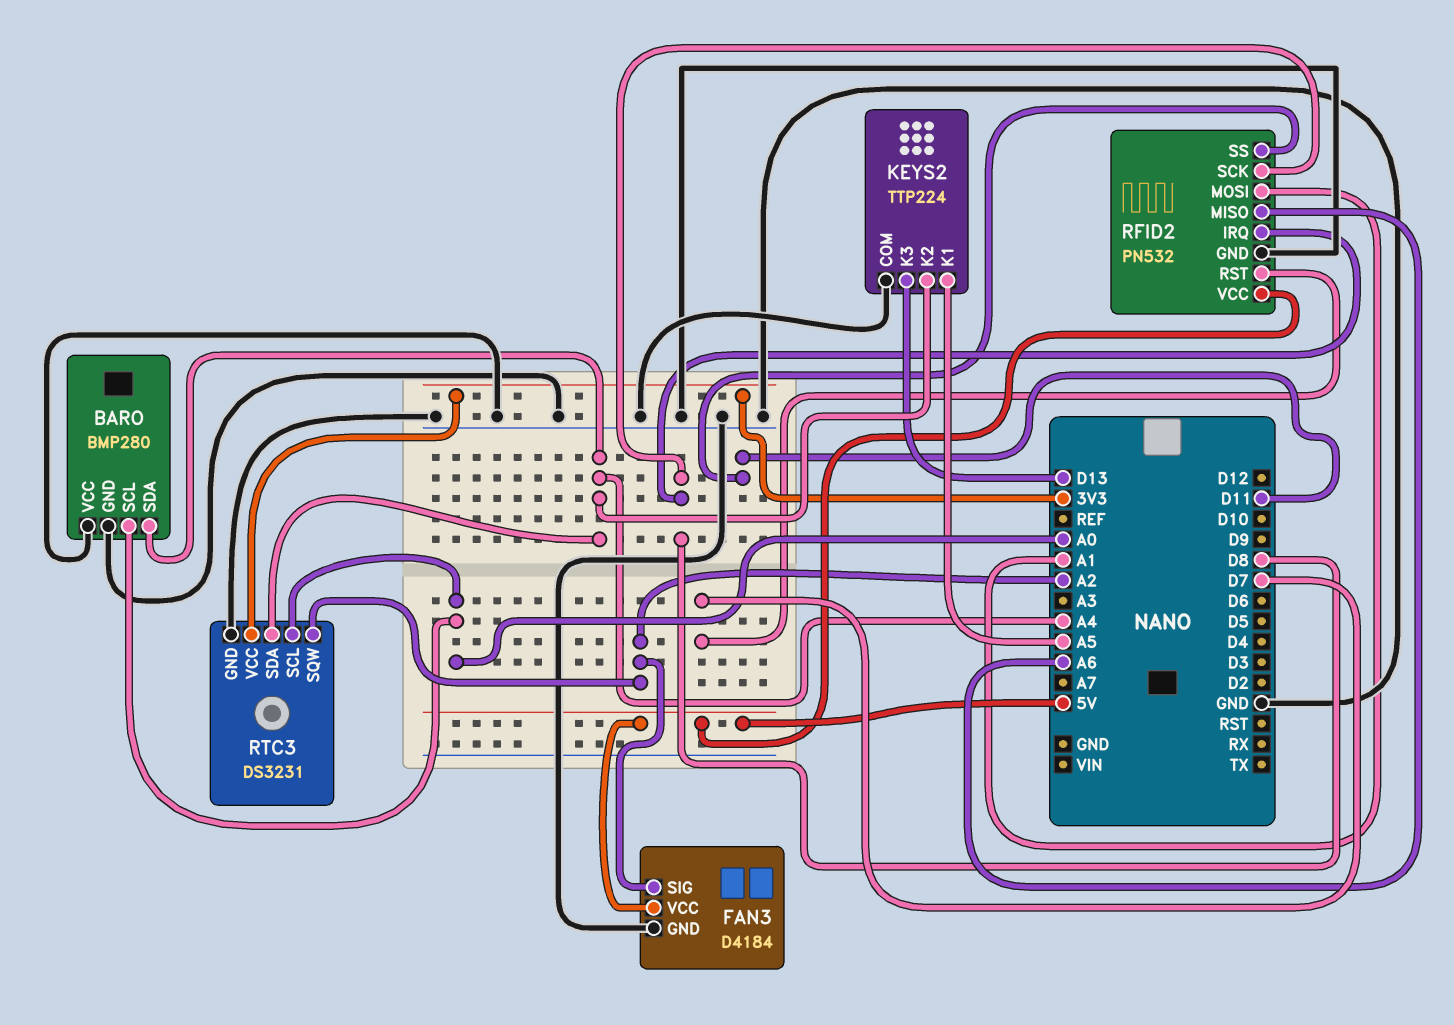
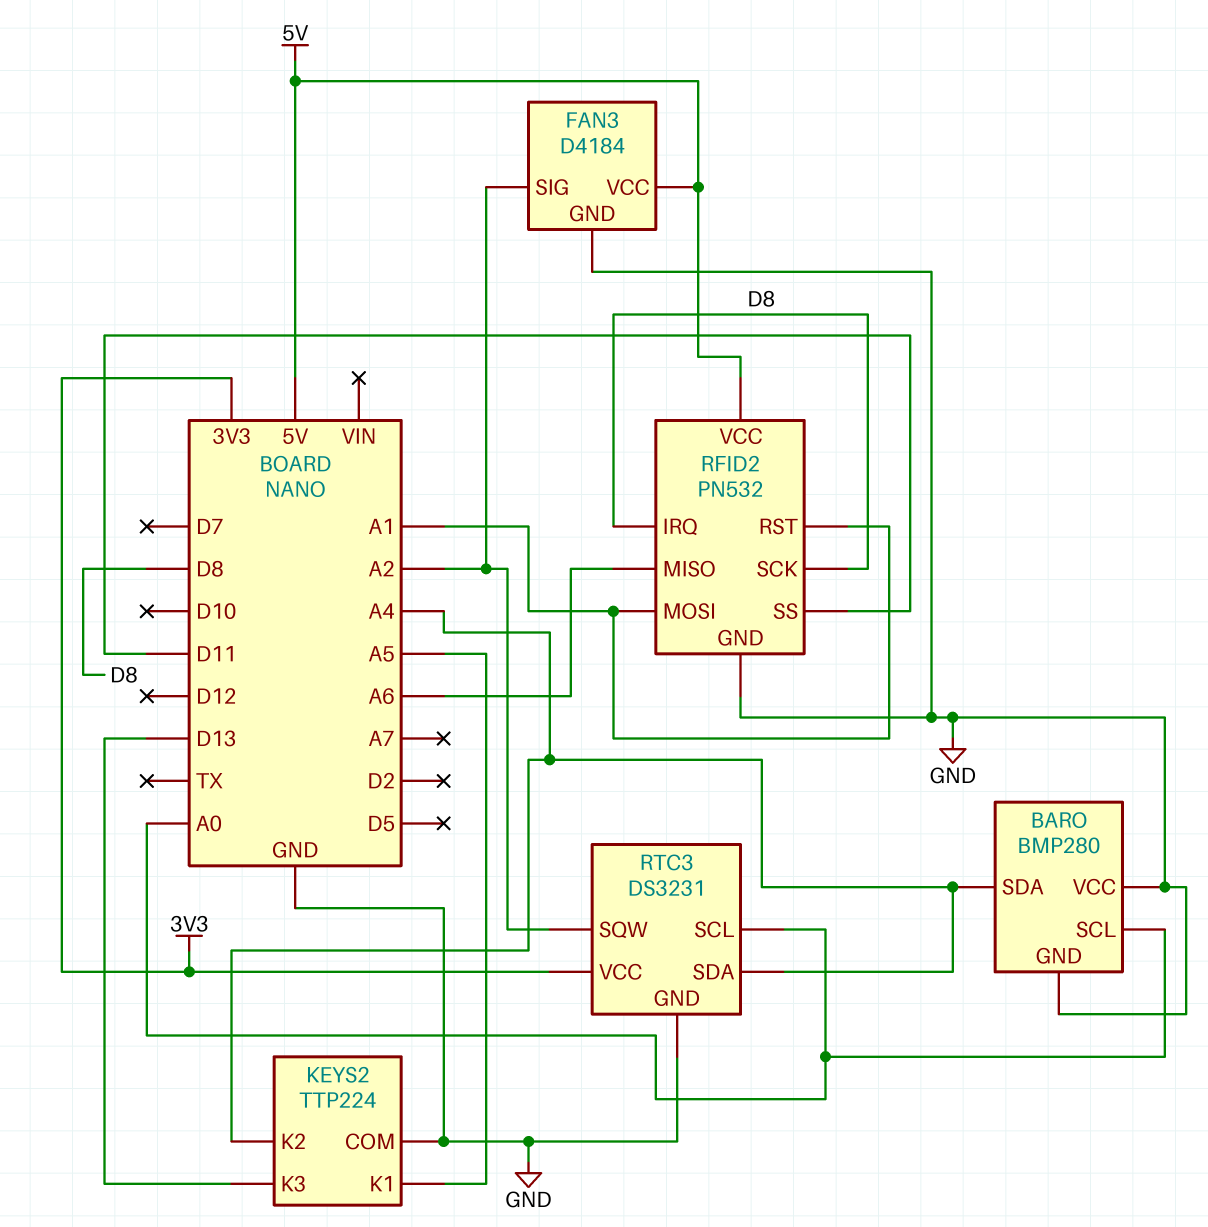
RFID2 pin RST: D7 -> A1

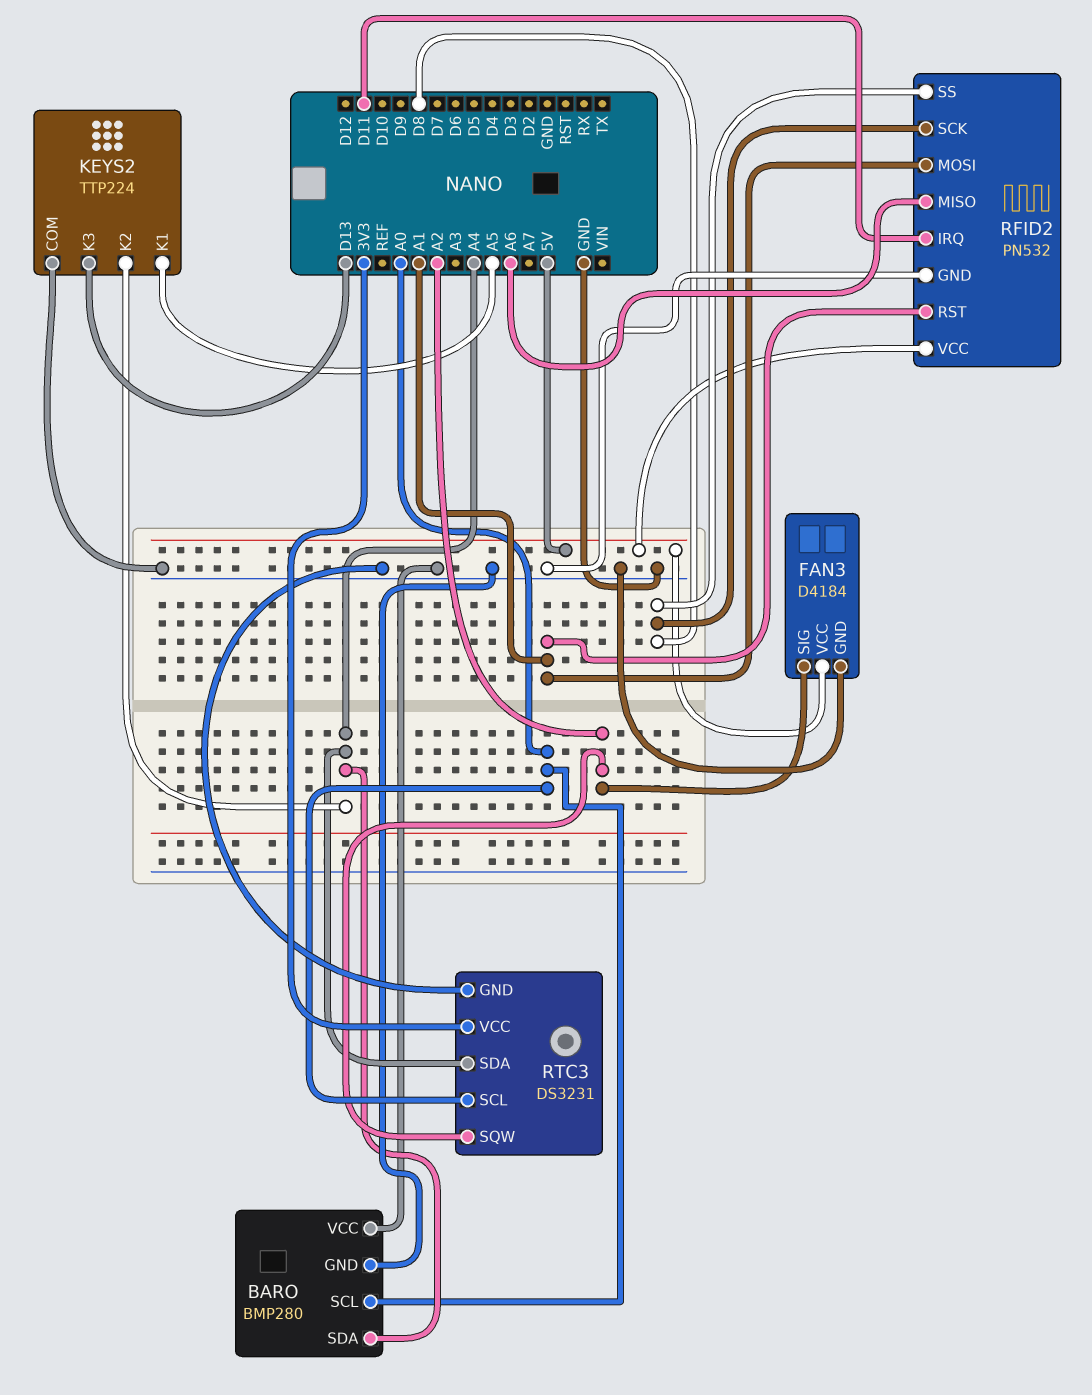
RFID2 pin IRQ: D8 -> D11
RFID2 pin SS: D11 -> D8

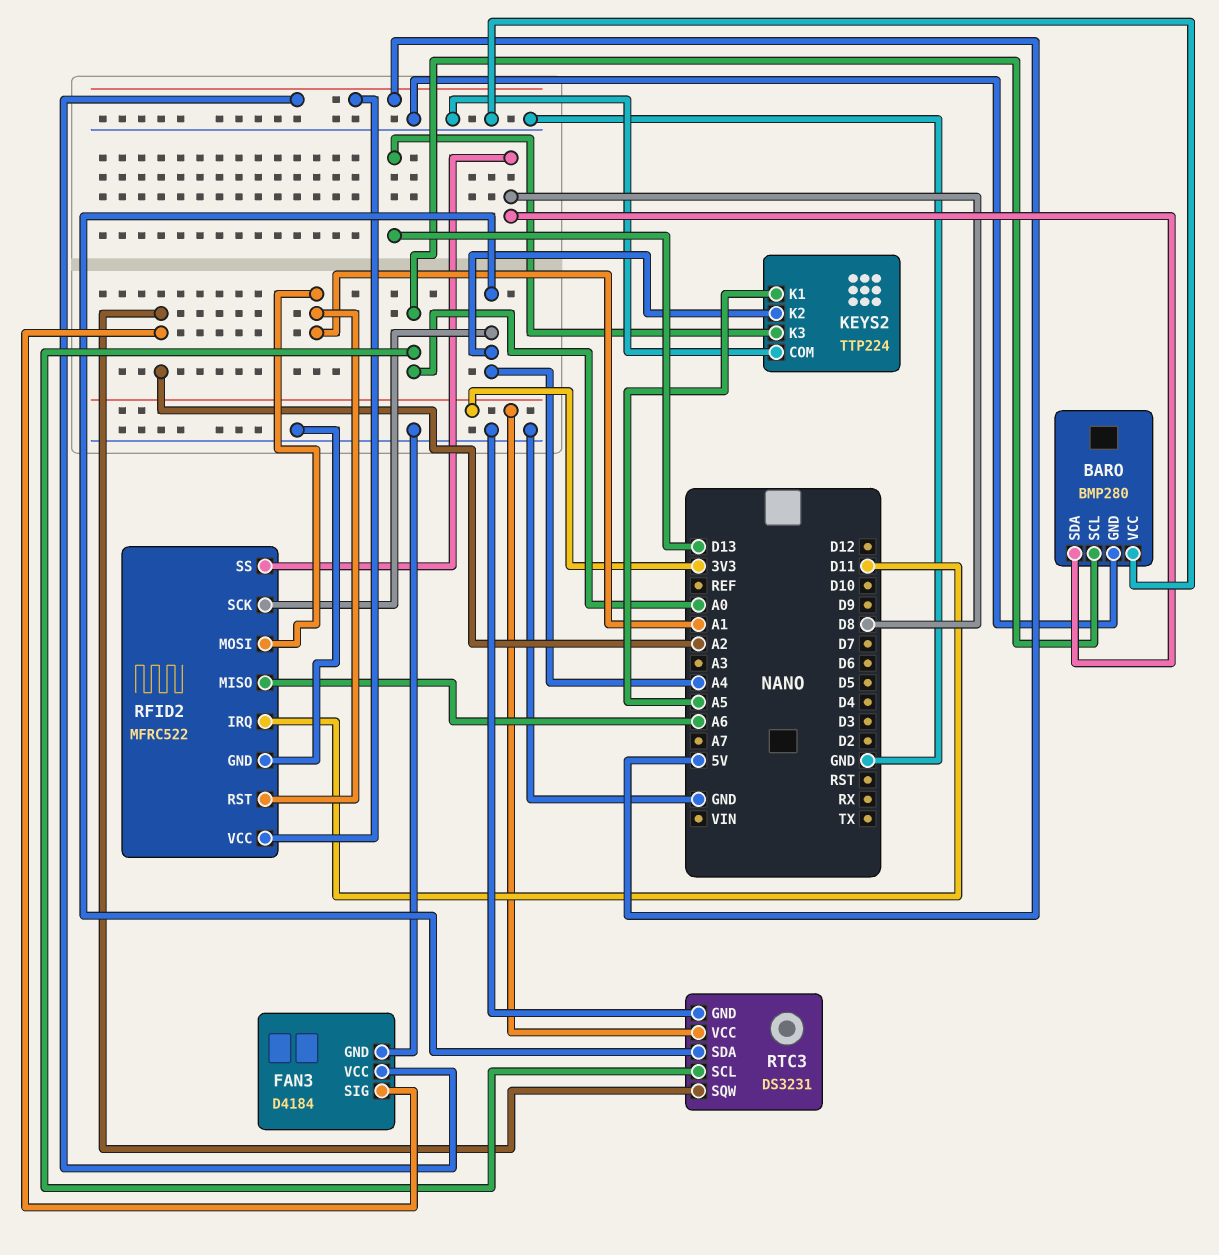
BARO pin SDA: A4 -> D8
RFID2: PN532 -> MFRC522
RFID2 pin SCK: D8 -> A4

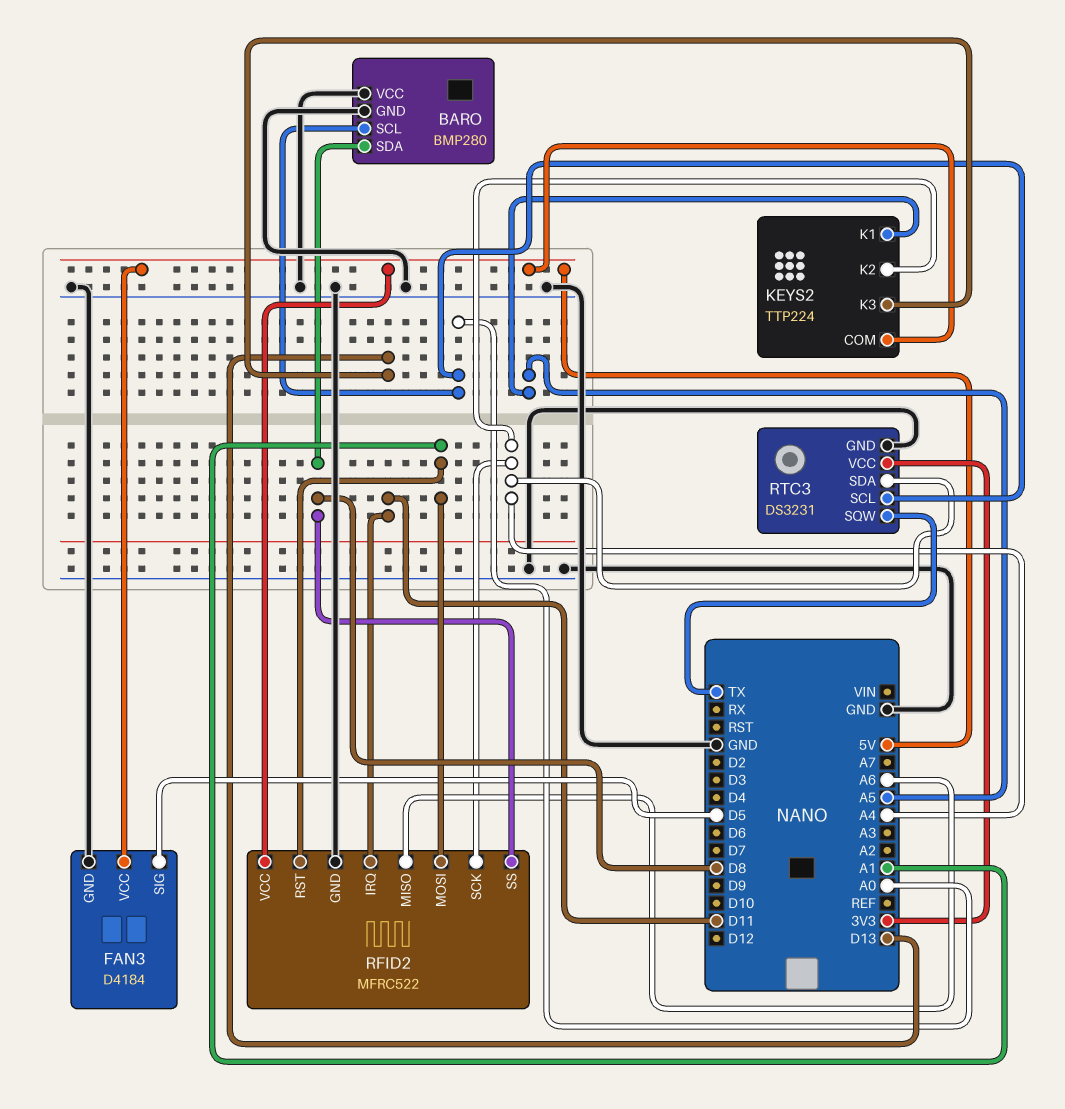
FAN3 pin SIG: A2 -> D5
KEYS2 pin COM: GND -> 5V
RTC3 pin SQW: A2 -> TX

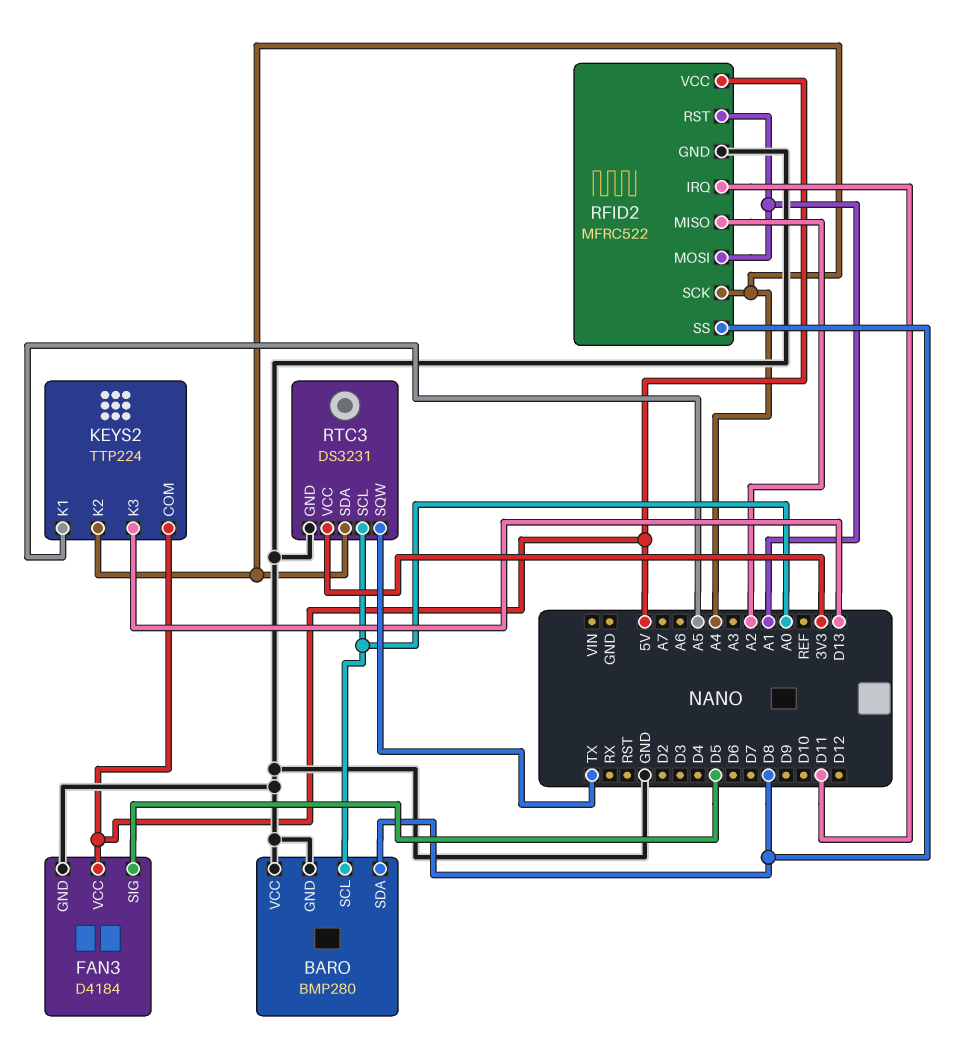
RFID2 pin MISO: A6 -> A2

